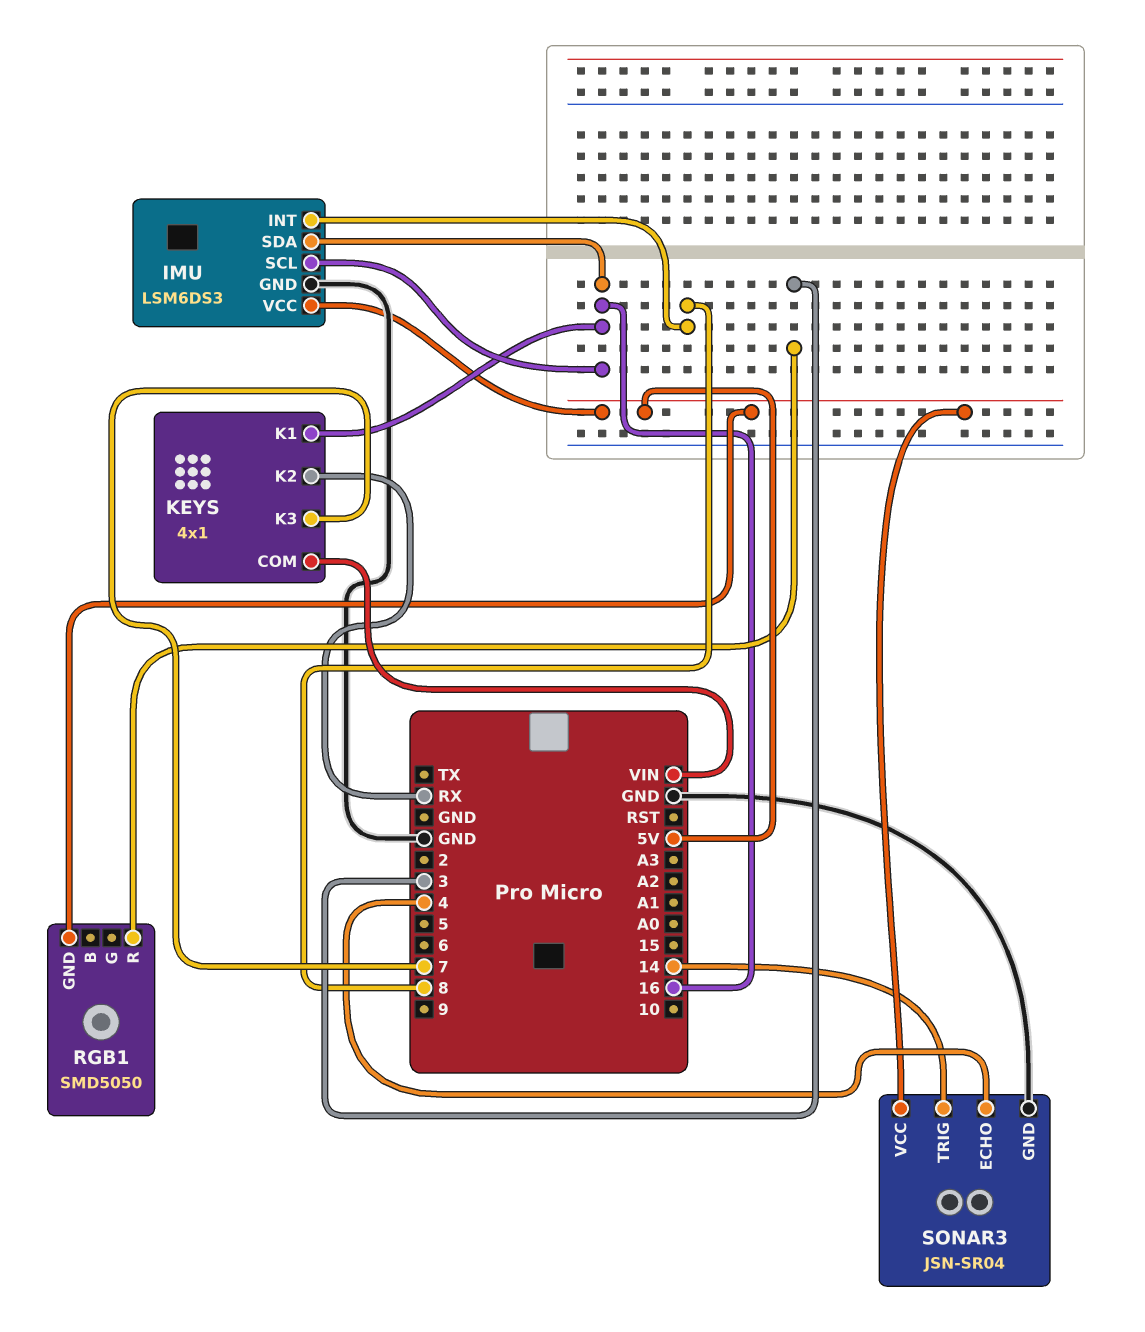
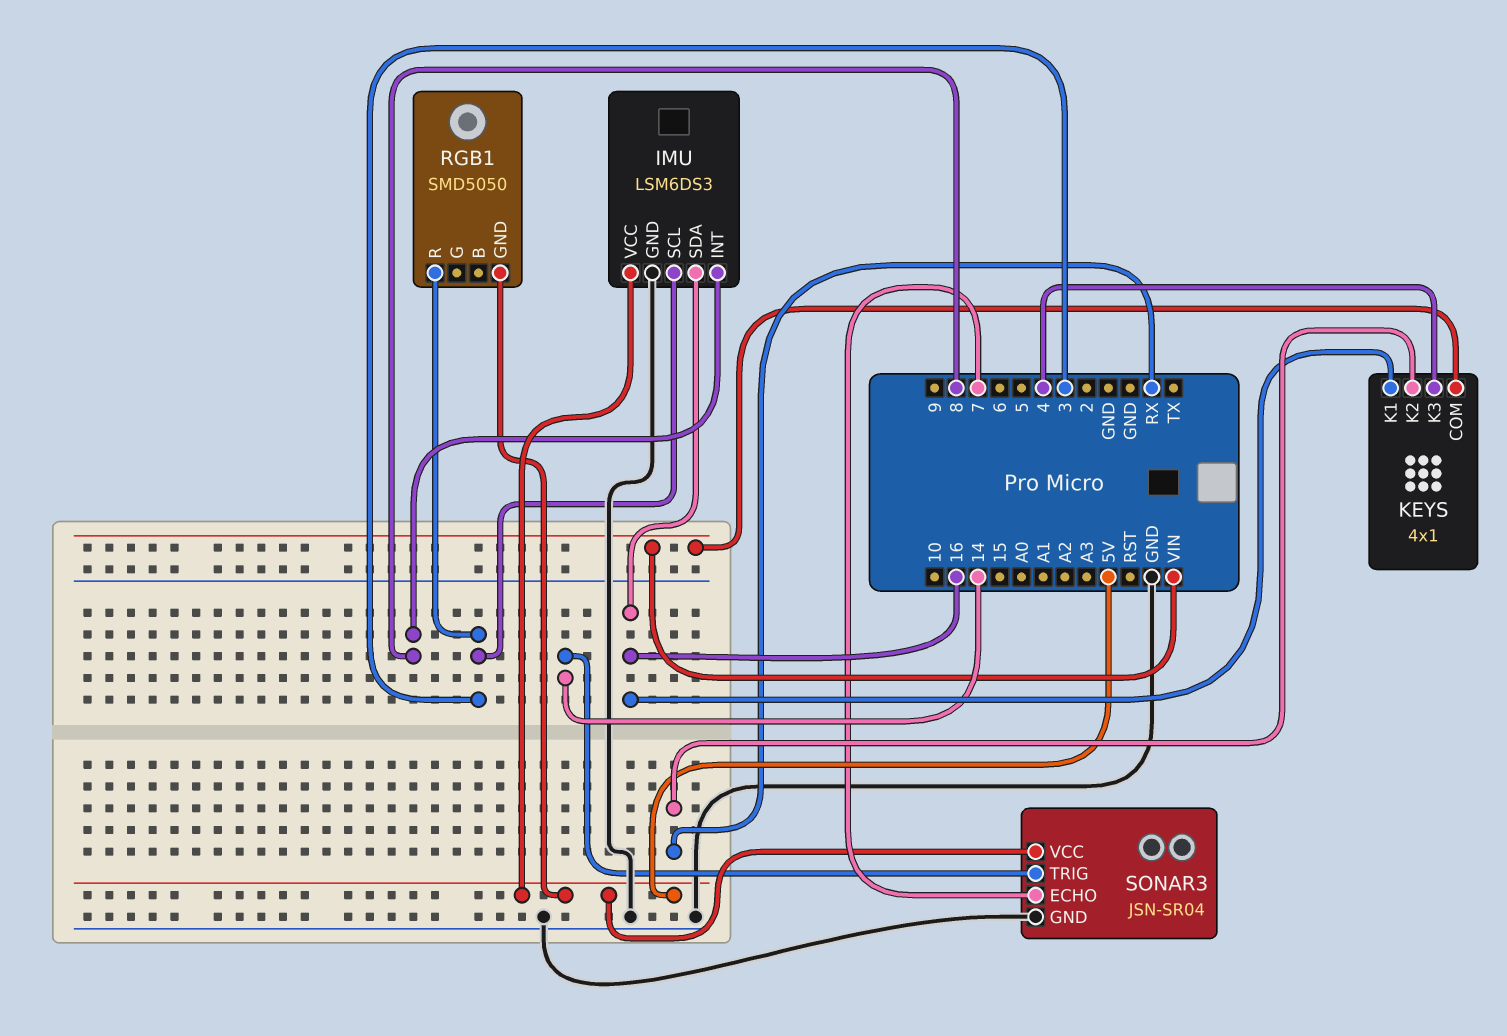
IMU pin SCL: 16 -> 3
KEYS pin K3: 7 -> 4
SONAR3 pin ECHO: 4 -> 7

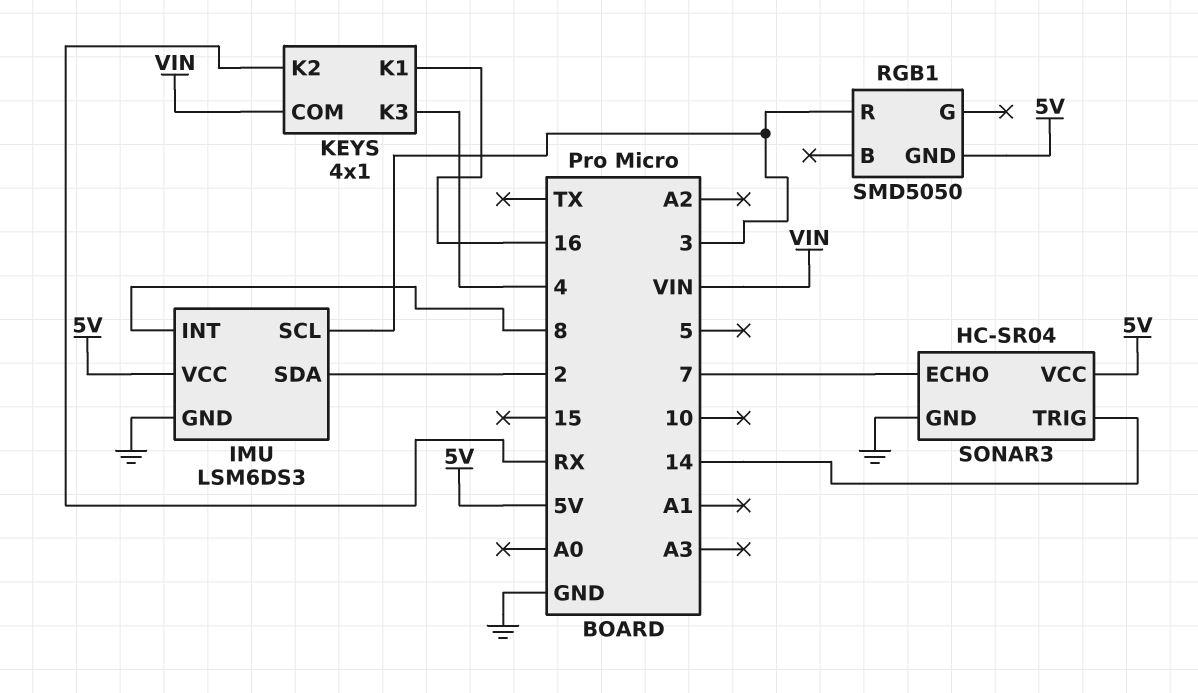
IMU pin SDA: 16 -> 2
SONAR3: JSN-SR04 -> HC-SR04

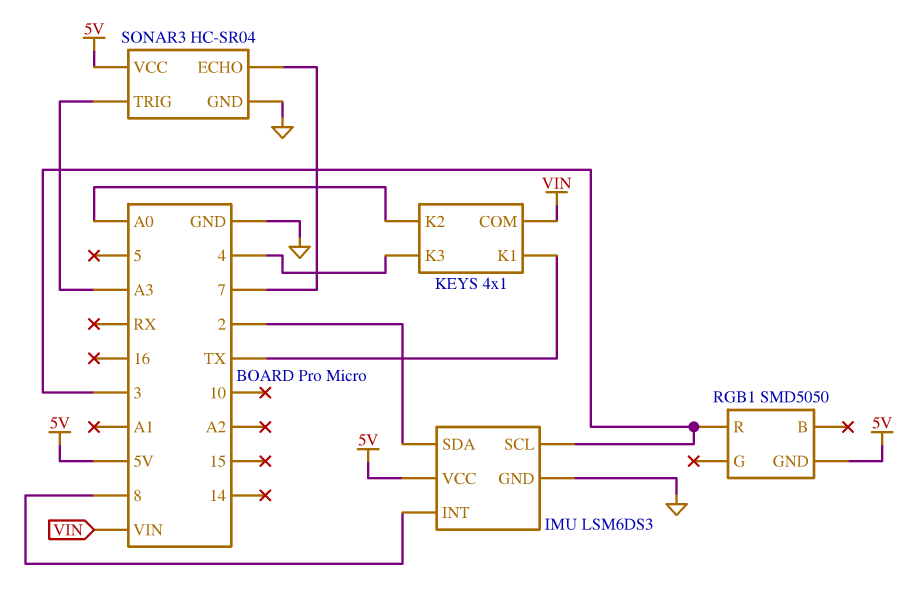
KEYS pin K1: 16 -> TX
KEYS pin K2: RX -> A0
SONAR3 pin TRIG: 14 -> A3

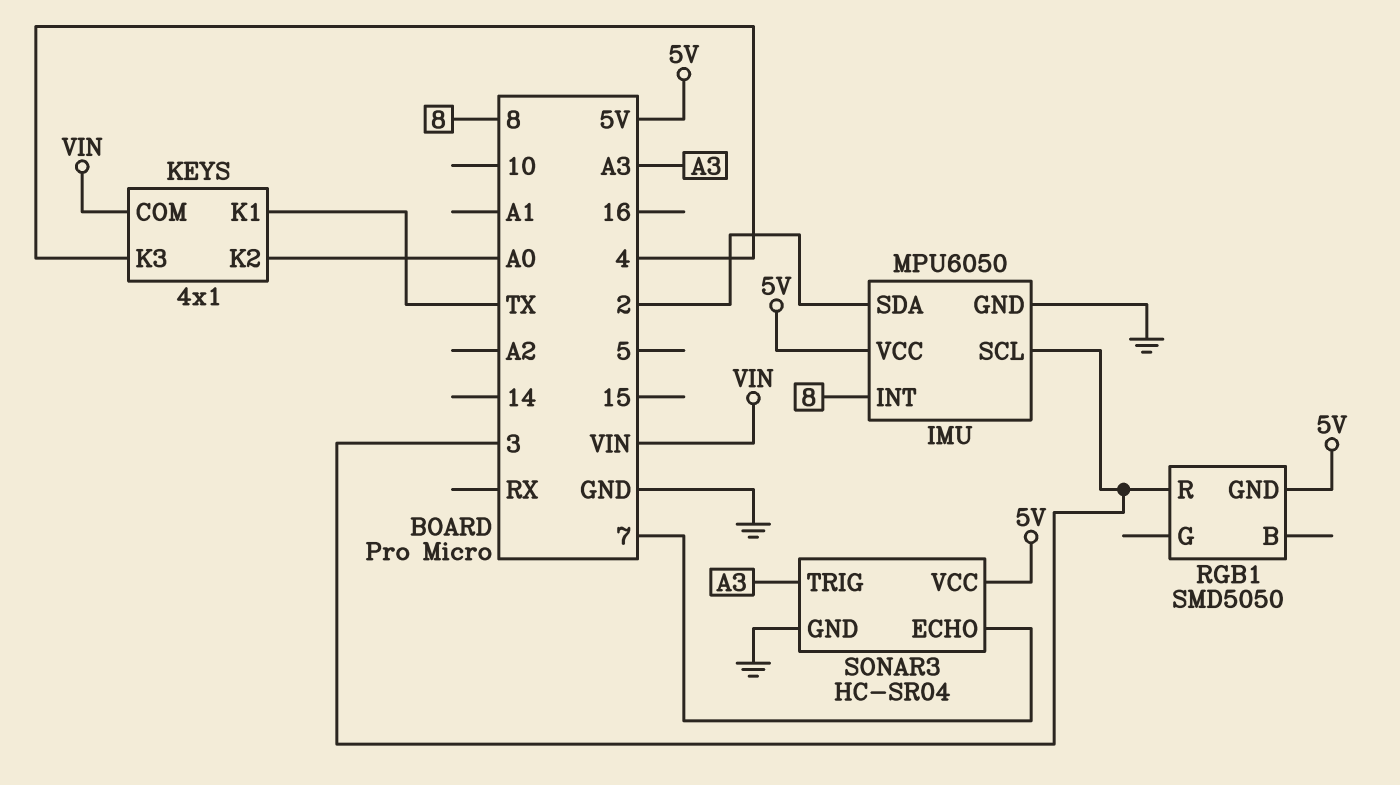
IMU: LSM6DS3 -> MPU6050

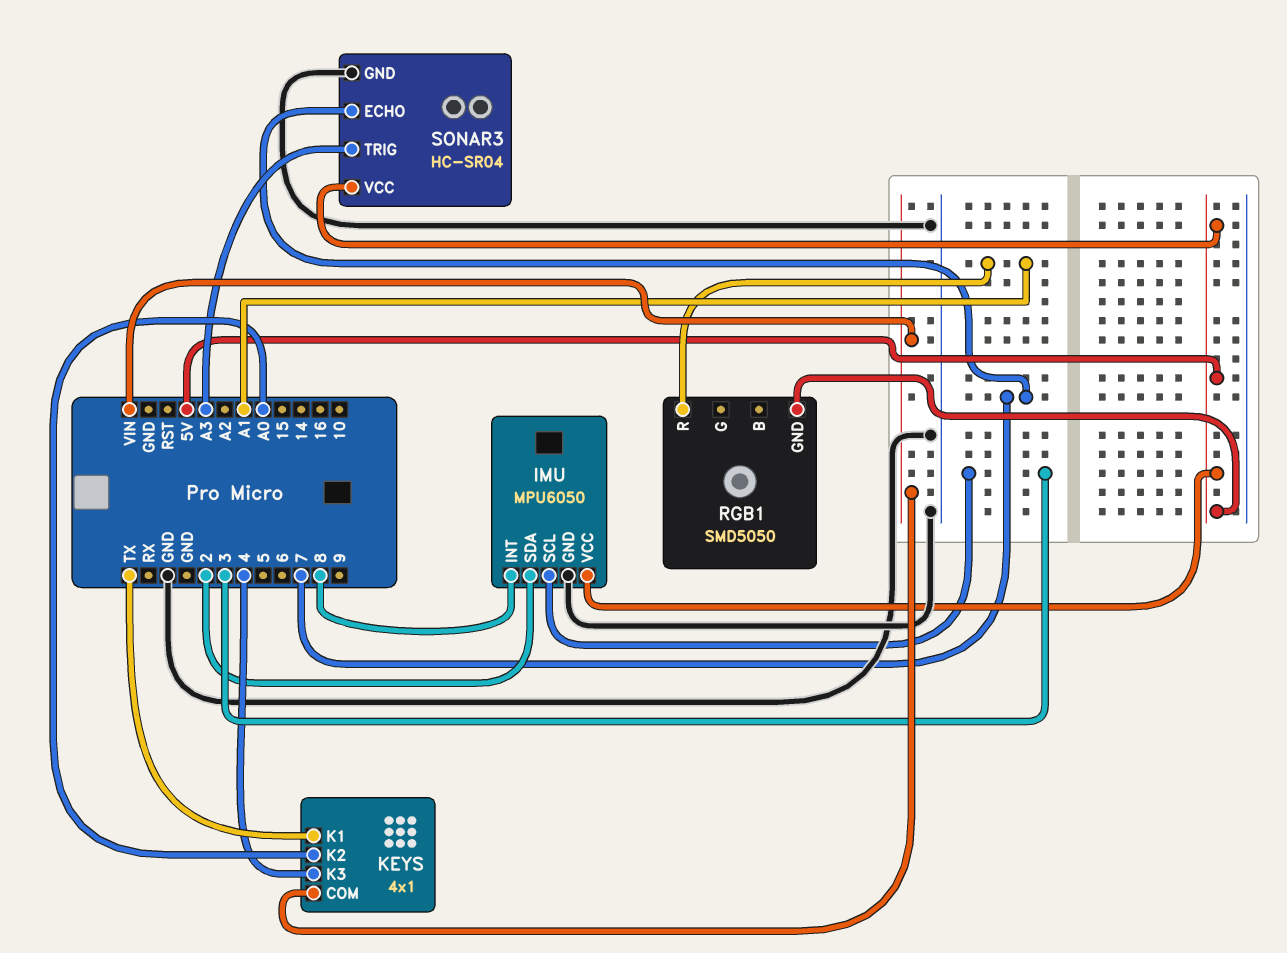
RGB1 pin R: 3 -> A1

